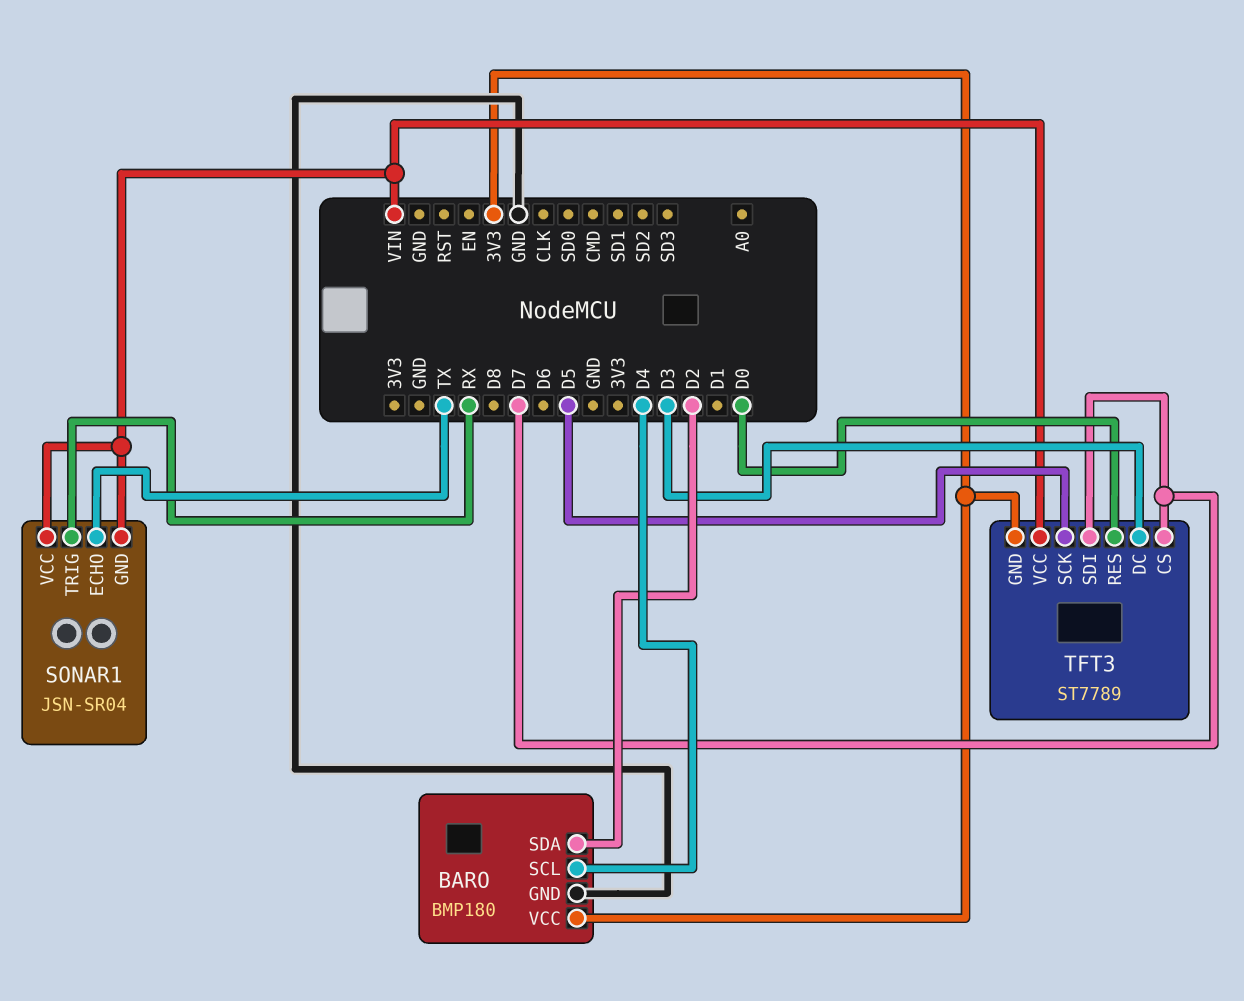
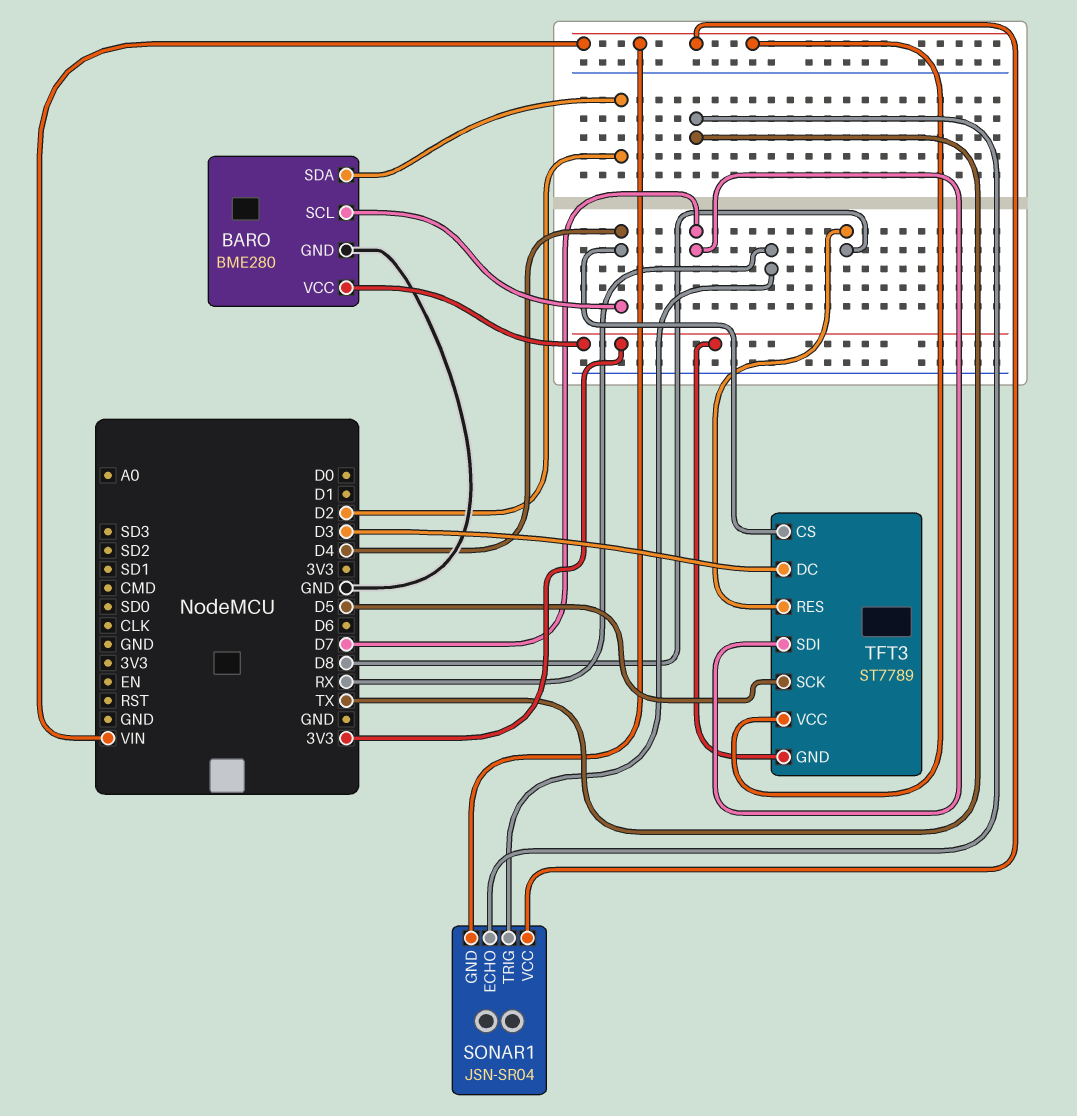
BARO: BMP180 -> BME280
TFT3 pin CS: D7 -> D4
TFT3 pin RES: D0 -> D8

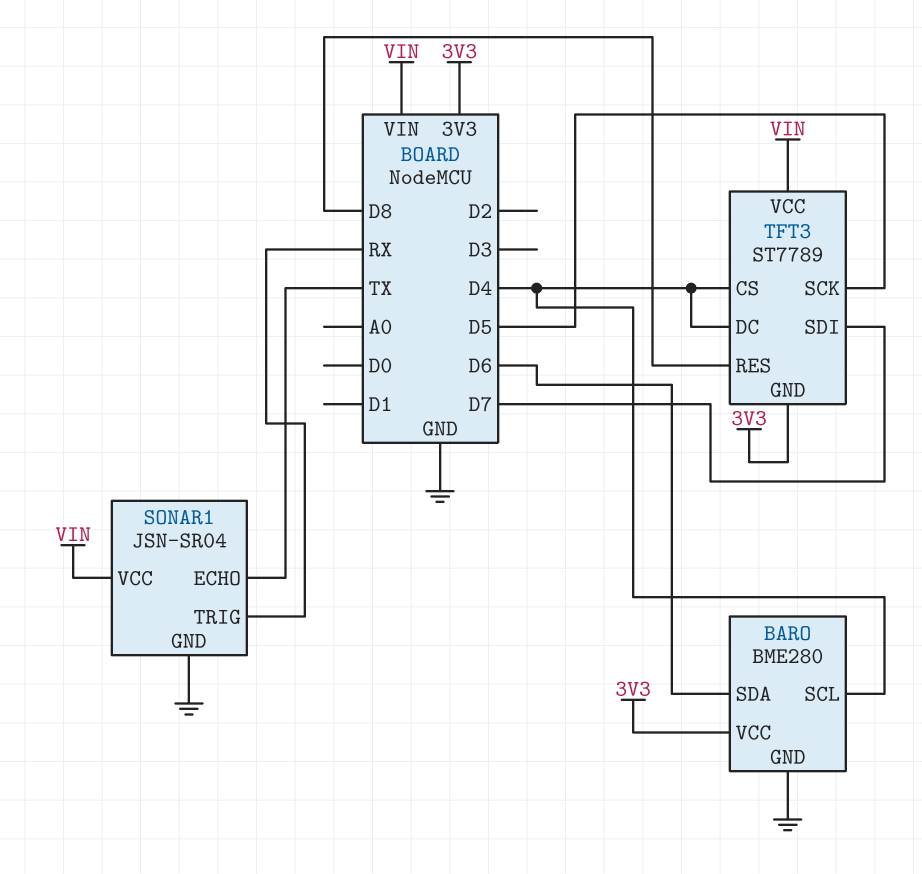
BARO pin SDA: D2 -> D6
SONAR1 pin GND: VIN -> GND
TFT3 pin DC: D3 -> D4

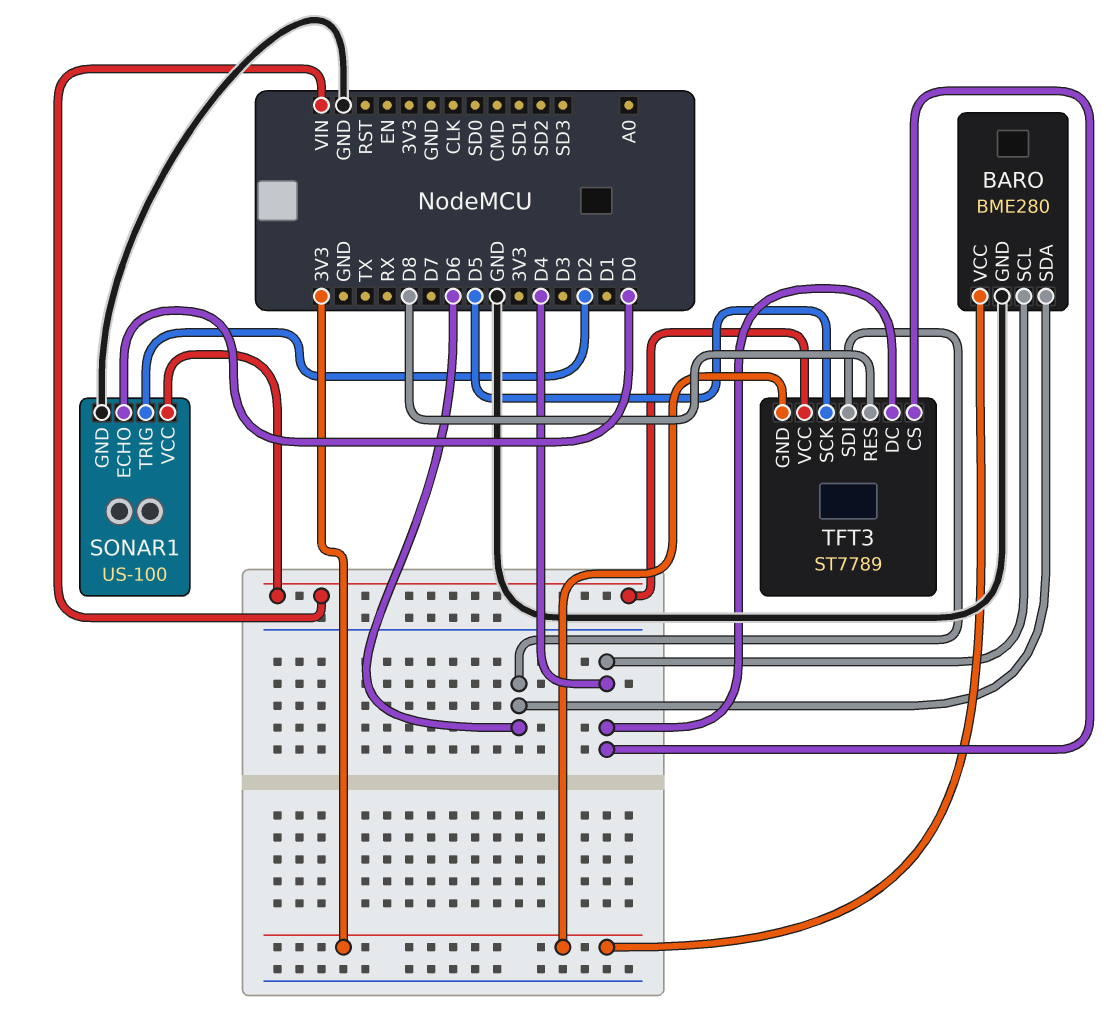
SONAR1: JSN-SR04 -> US-100
SONAR1 pin ECHO: TX -> D0
SONAR1 pin TRIG: RX -> D2
TFT3 pin SDI: D7 -> D6

